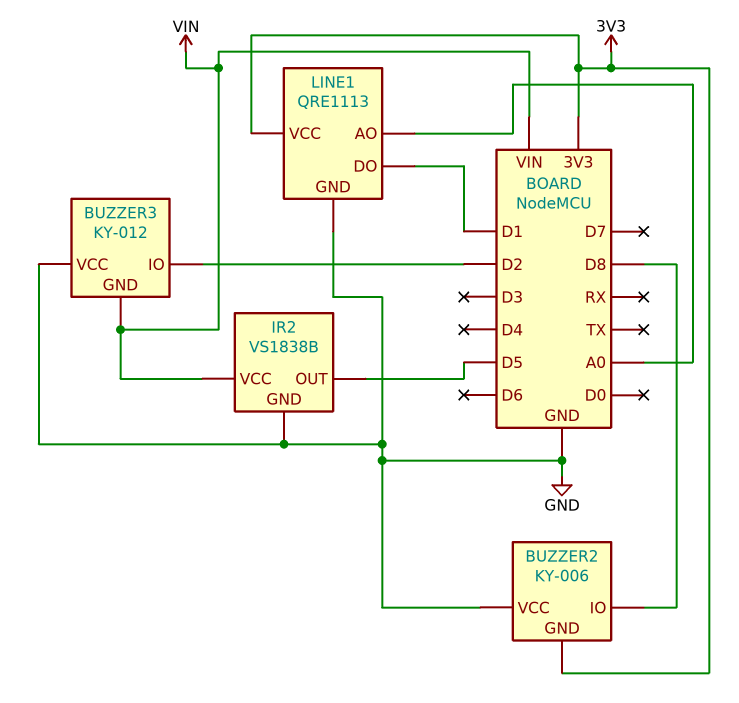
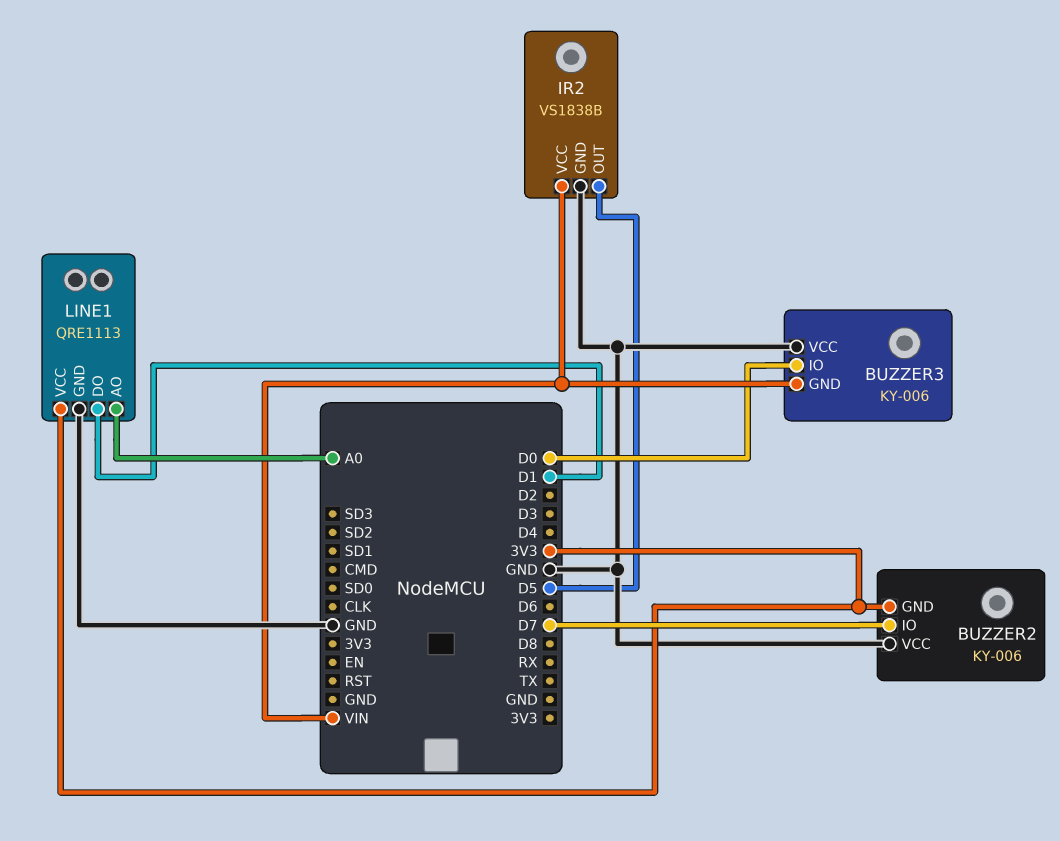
BUZZER2 pin IO: D8 -> D7
BUZZER3: KY-012 -> KY-006
BUZZER3 pin IO: D2 -> D0

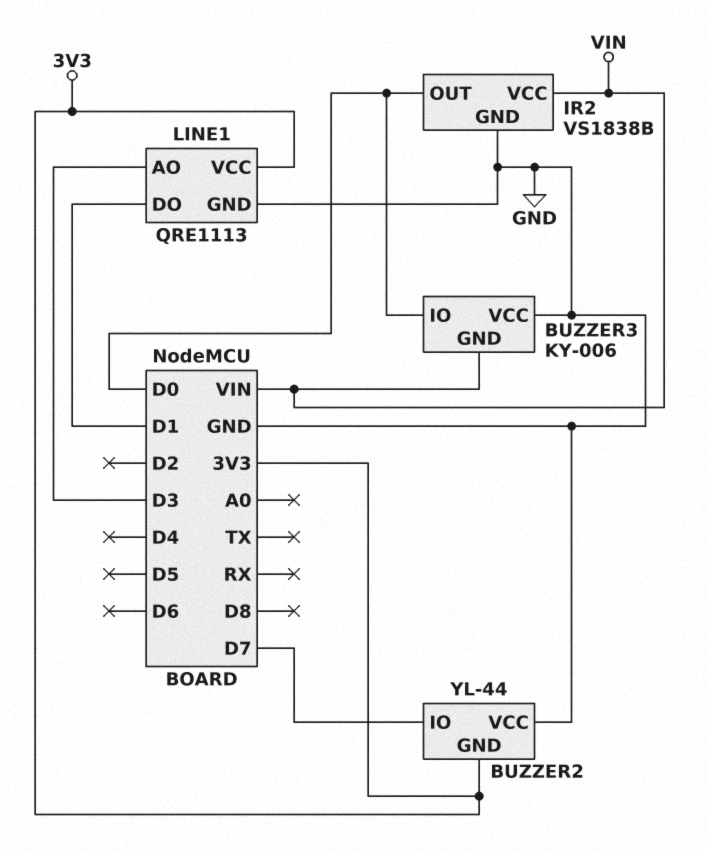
BUZZER2: KY-006 -> YL-44
IR2 pin OUT: D5 -> D0
LINE1 pin AO: A0 -> D3

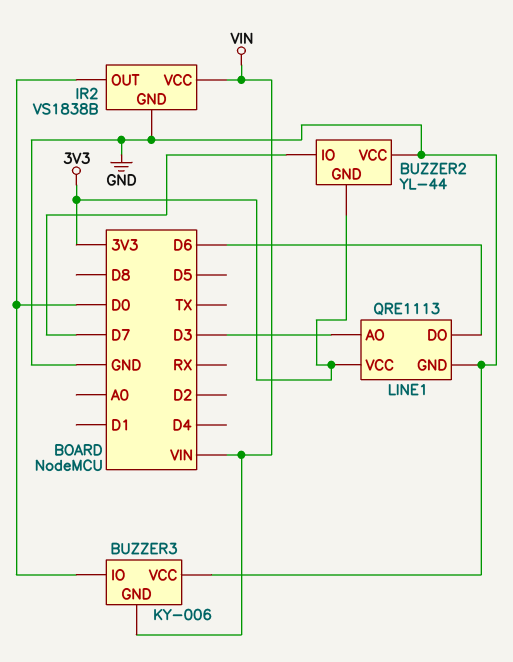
LINE1 pin DO: D1 -> D6

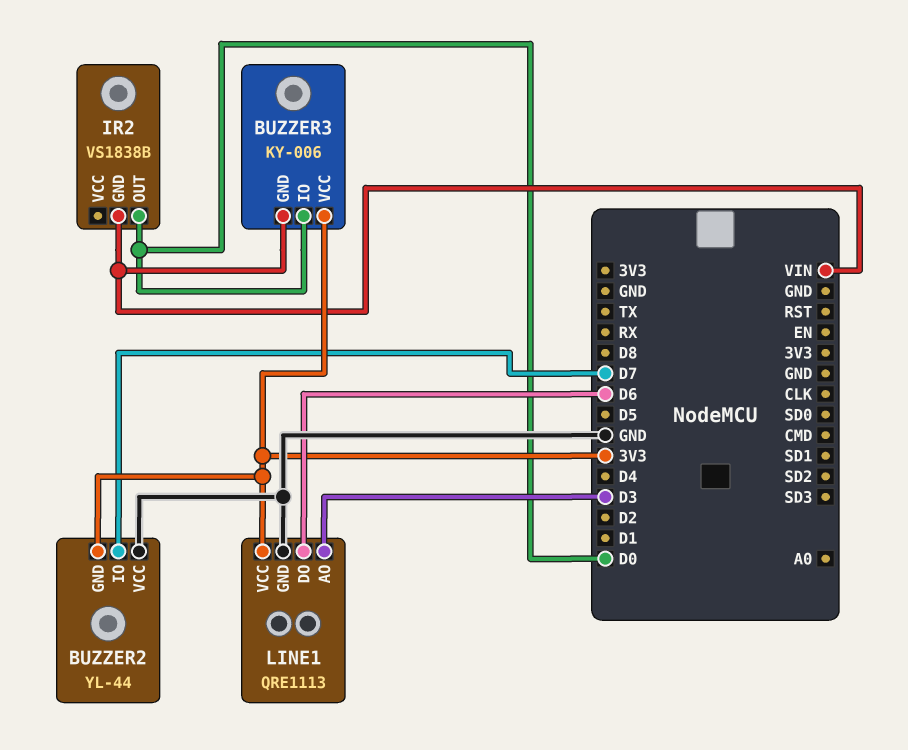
BUZZER3 pin VCC: GND -> 3V3
IR2 pin GND: GND -> VIN
IR2 pin VCC: VIN -> none

